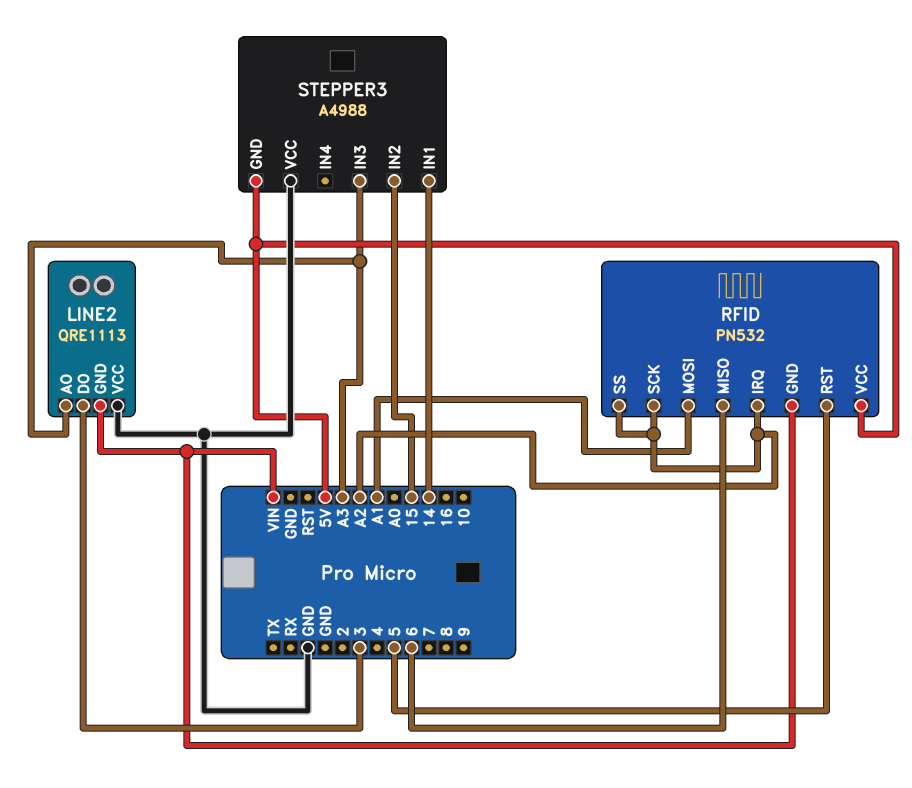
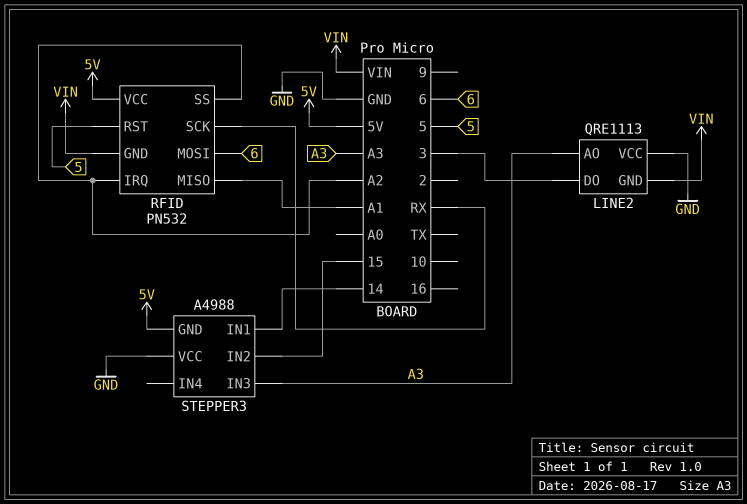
RFID pin MISO: 6 -> A1
RFID pin MOSI: A1 -> 6
RFID pin SCK: A2 -> RX

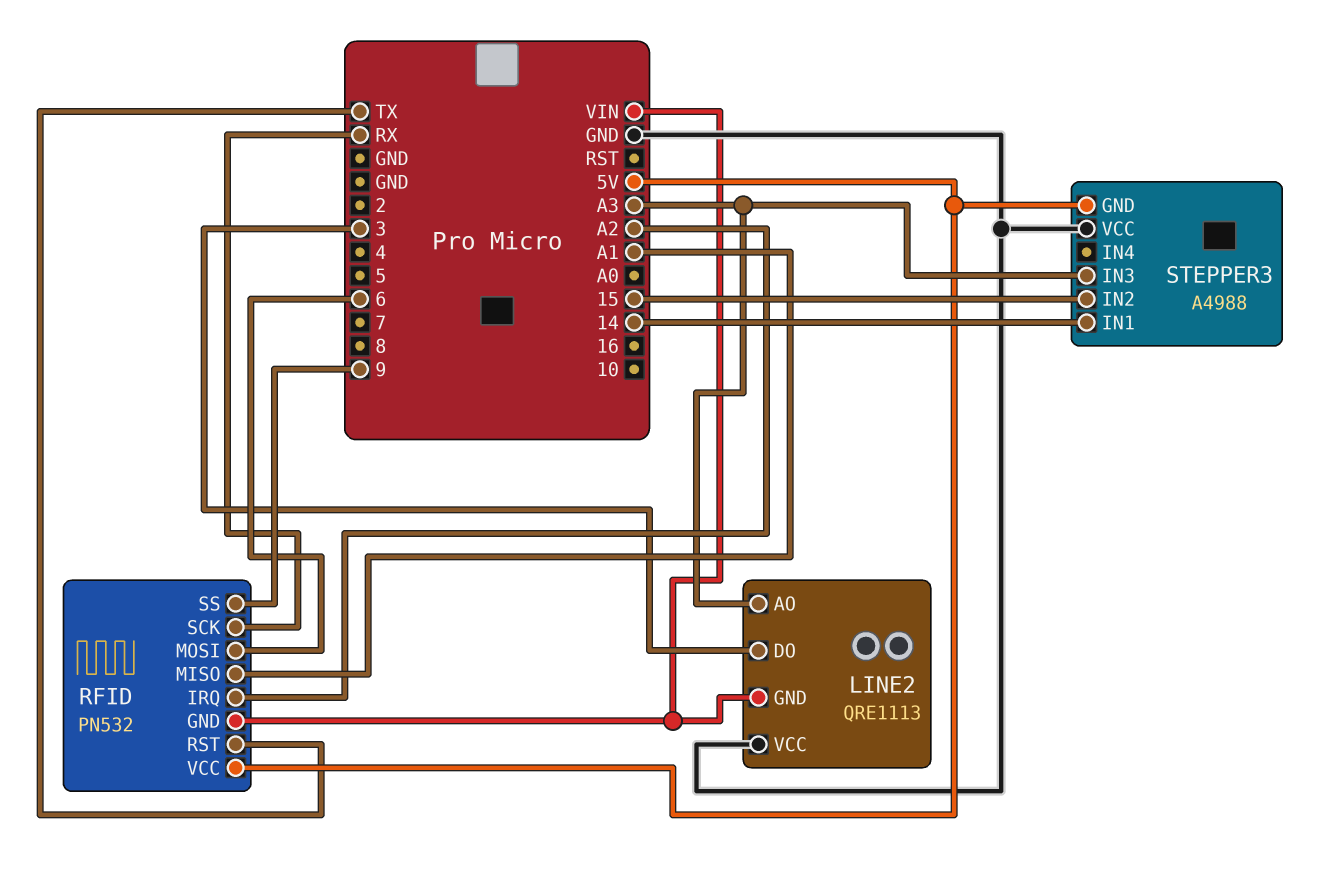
RFID pin RST: 5 -> TX
RFID pin SS: A2 -> 9

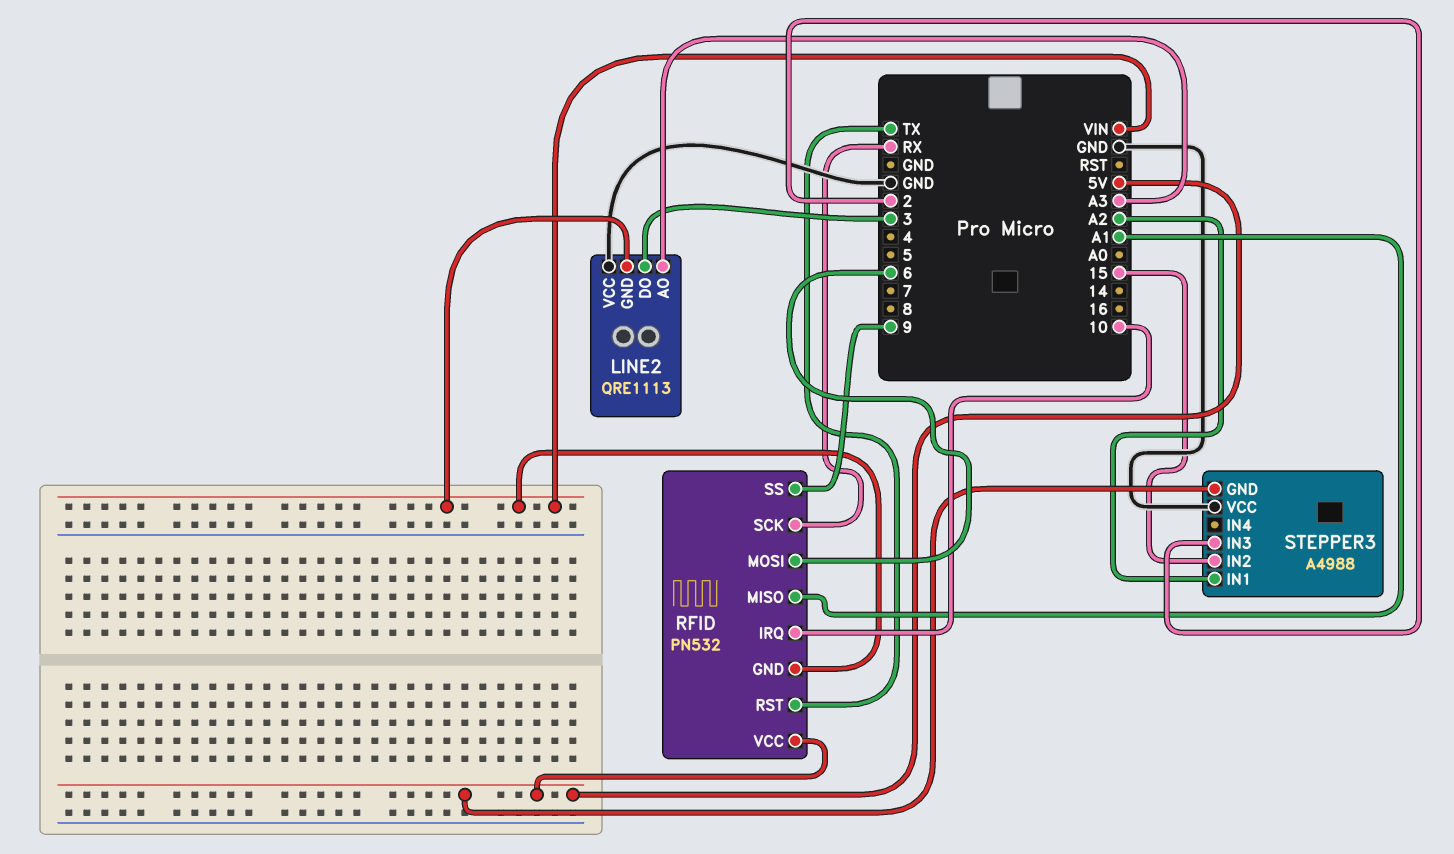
RFID pin IRQ: A2 -> 10
STEPPER3 pin IN1: 14 -> A2
STEPPER3 pin IN3: A3 -> 2

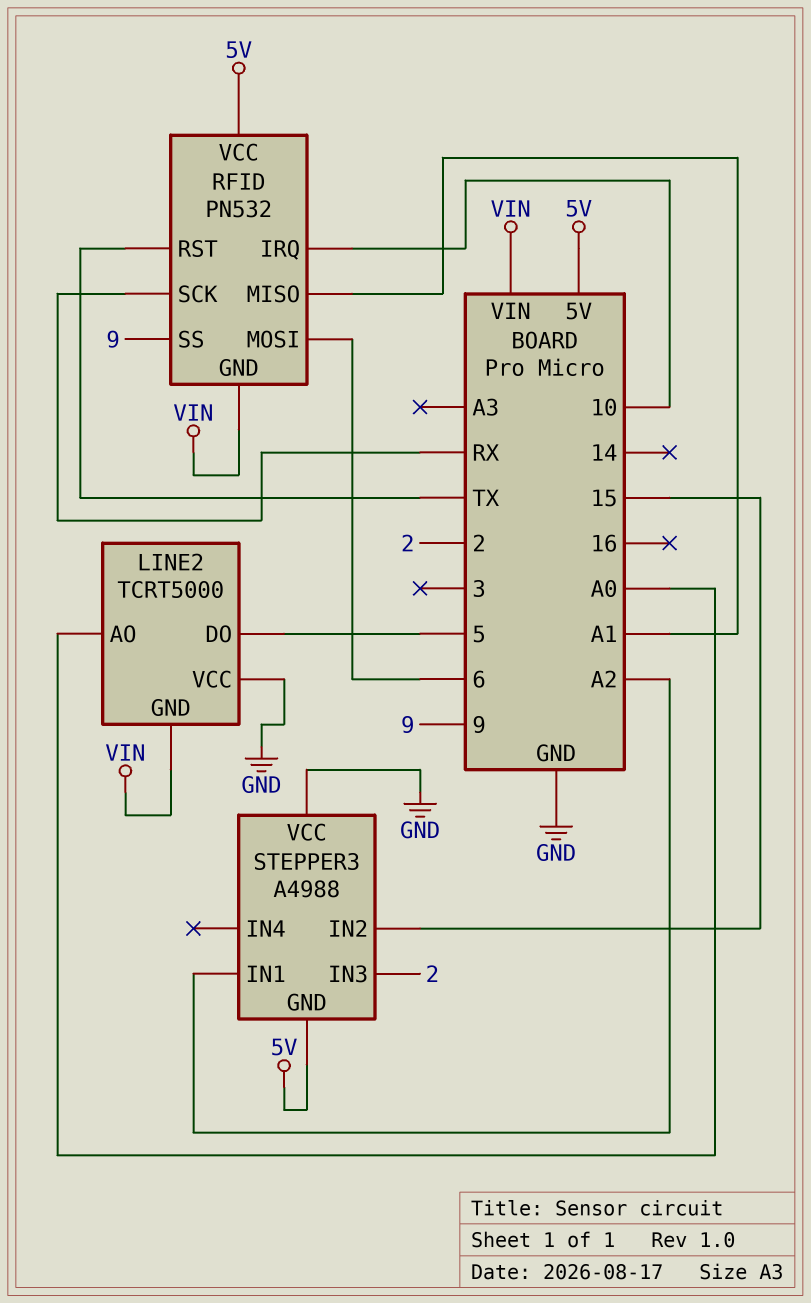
LINE2: QRE1113 -> TCRT5000
LINE2 pin AO: A3 -> A0
LINE2 pin DO: 3 -> 5

